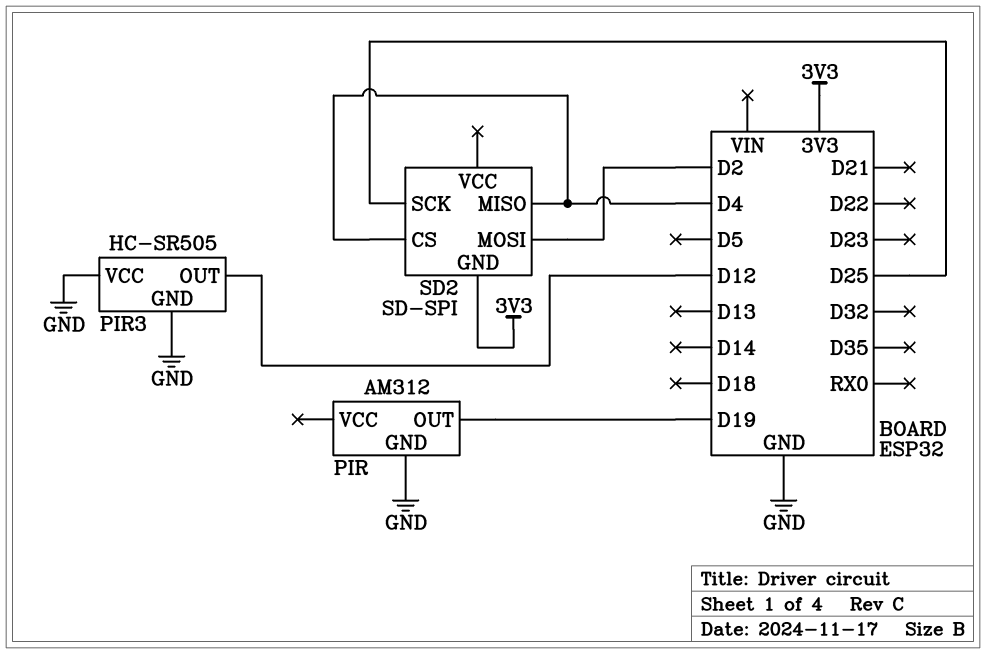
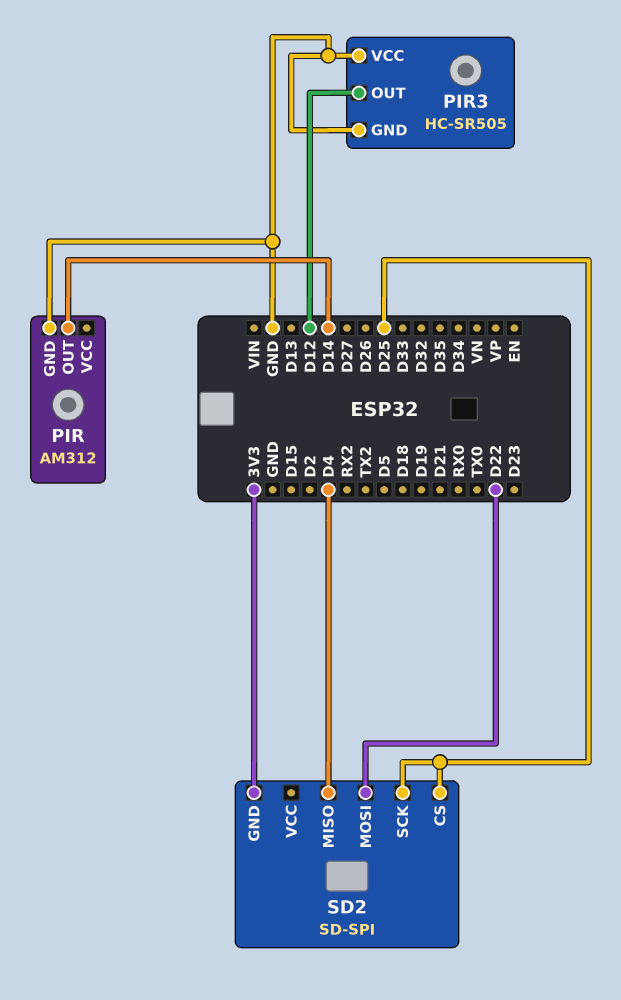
PIR pin OUT: D19 -> D14
SD2 pin CS: D4 -> D25
SD2 pin MOSI: D2 -> D22

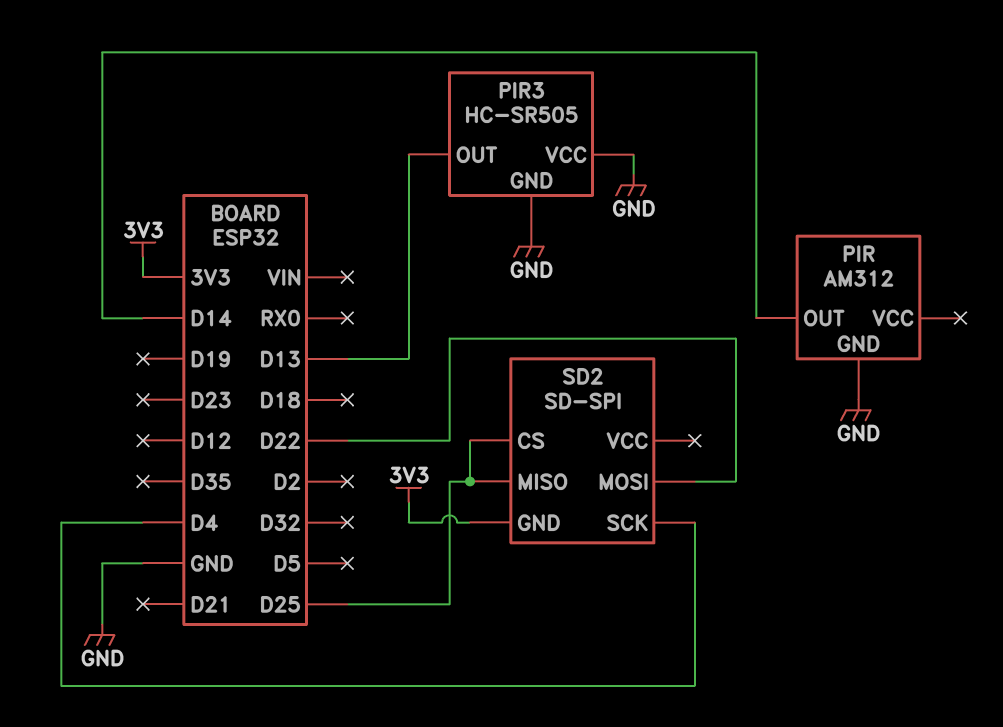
PIR3 pin OUT: D12 -> D13
SD2 pin MISO: D4 -> D25
SD2 pin SCK: D25 -> D4

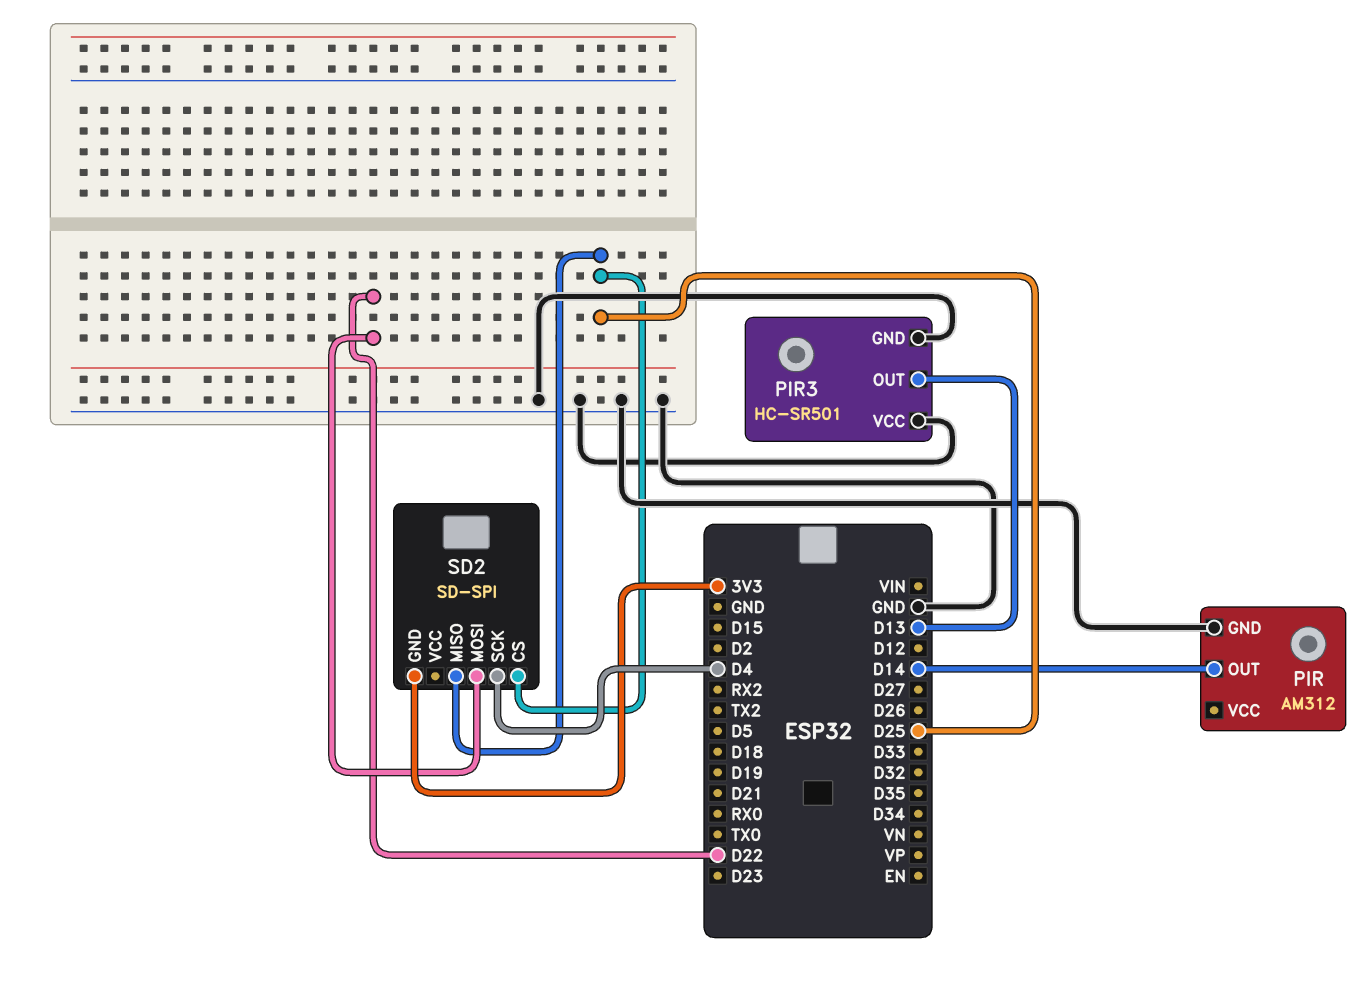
PIR3: HC-SR505 -> HC-SR501

